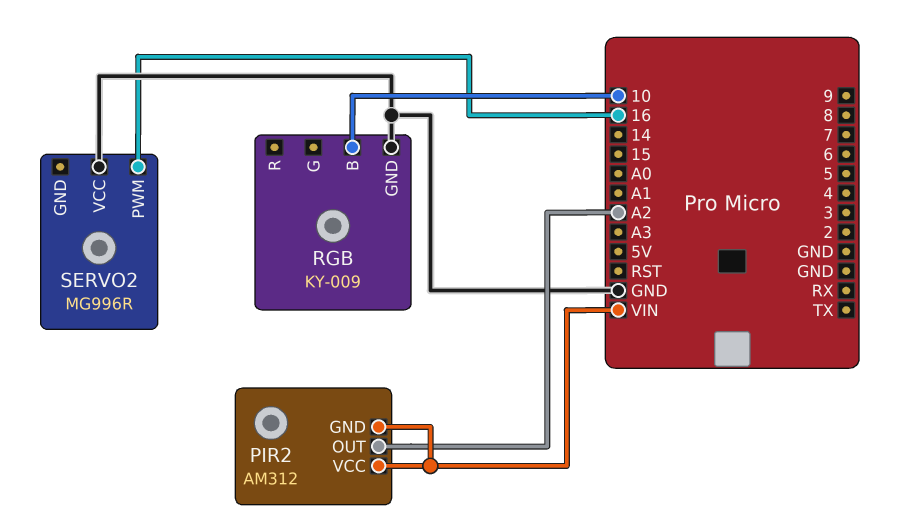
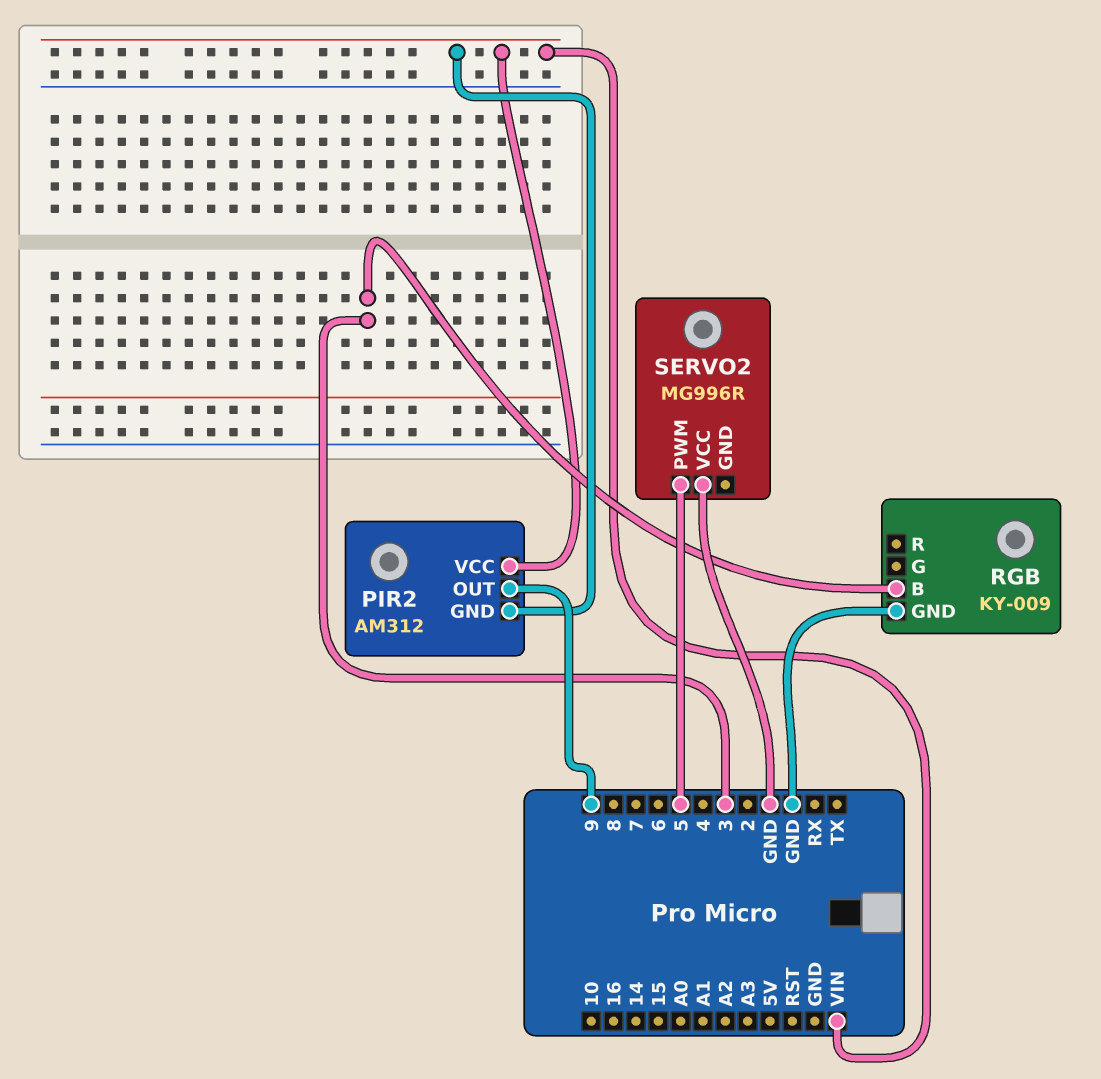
PIR2 pin OUT: A2 -> 9
RGB pin B: 10 -> 3
SERVO2 pin PWM: 16 -> 5

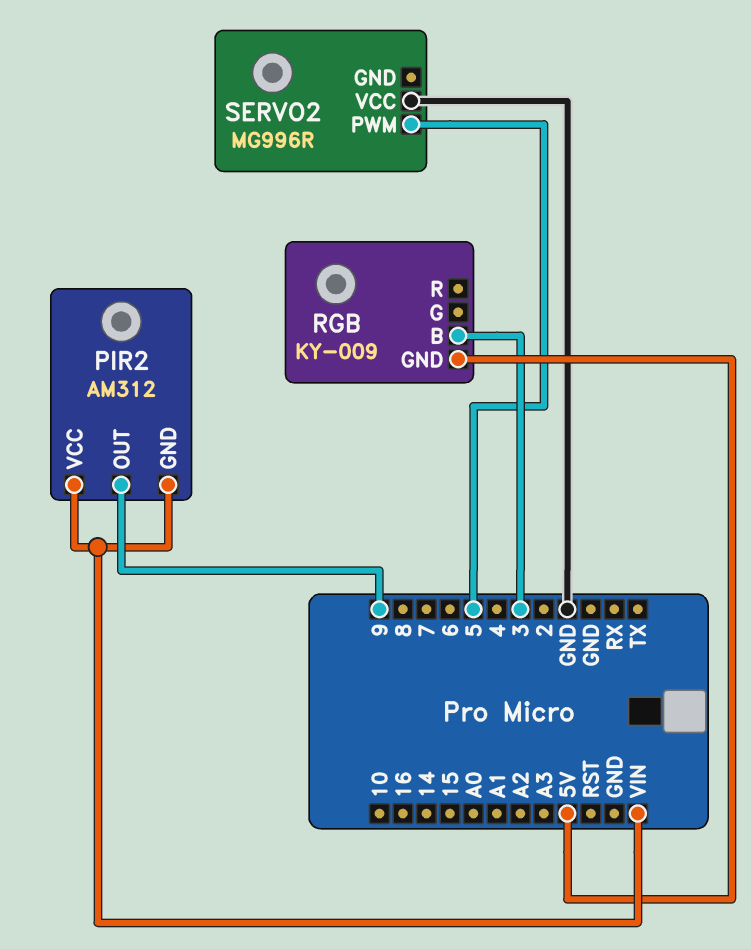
RGB pin GND: GND -> 5V

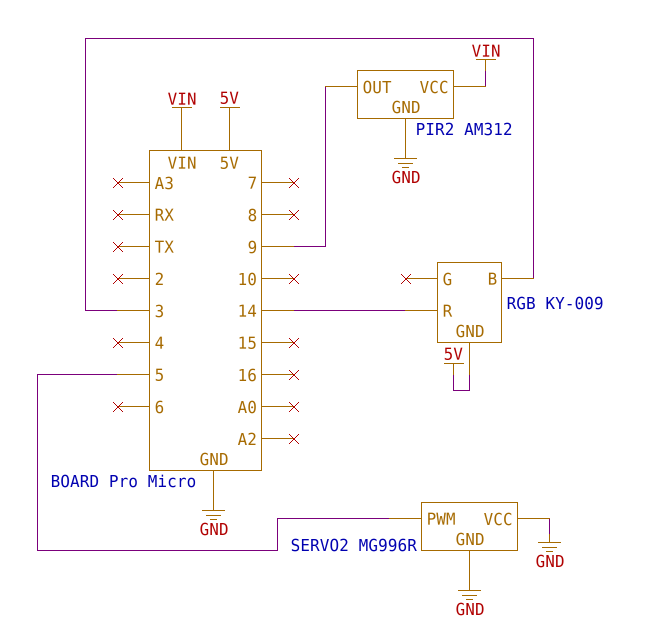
PIR2 pin GND: VIN -> GND
RGB pin R: none -> 14
SERVO2 pin GND: none -> GND

